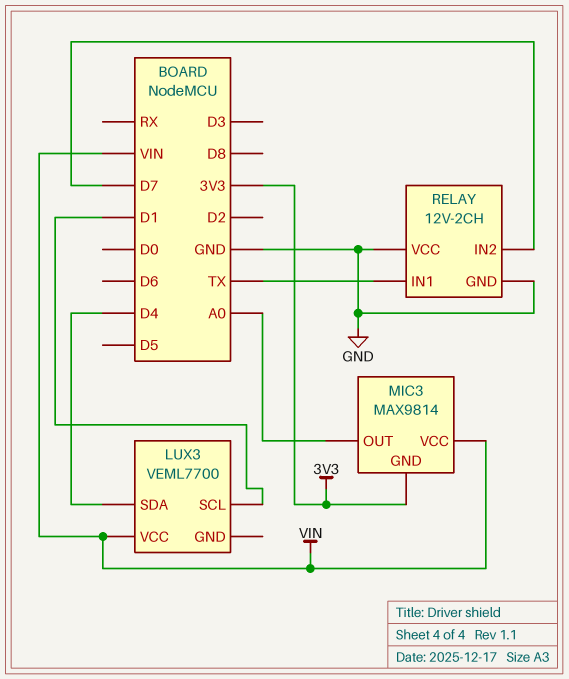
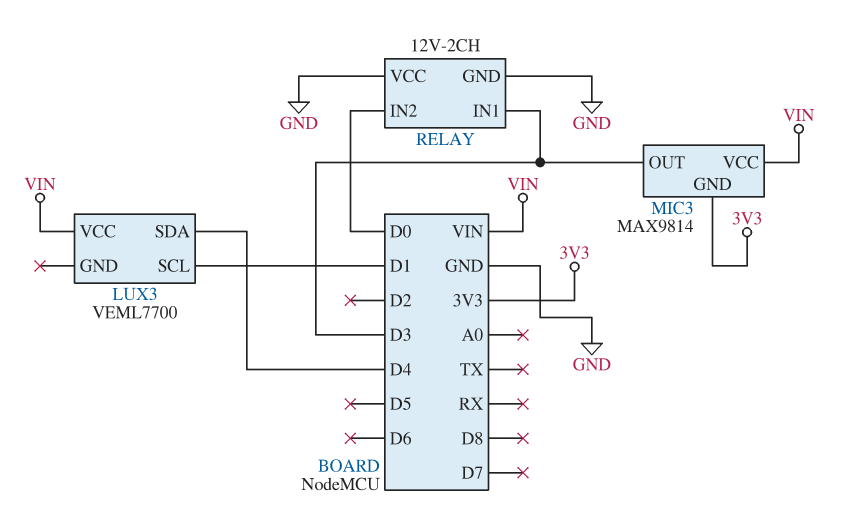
MIC3 pin OUT: A0 -> D3
RELAY pin IN1: TX -> D3
RELAY pin IN2: D7 -> D0

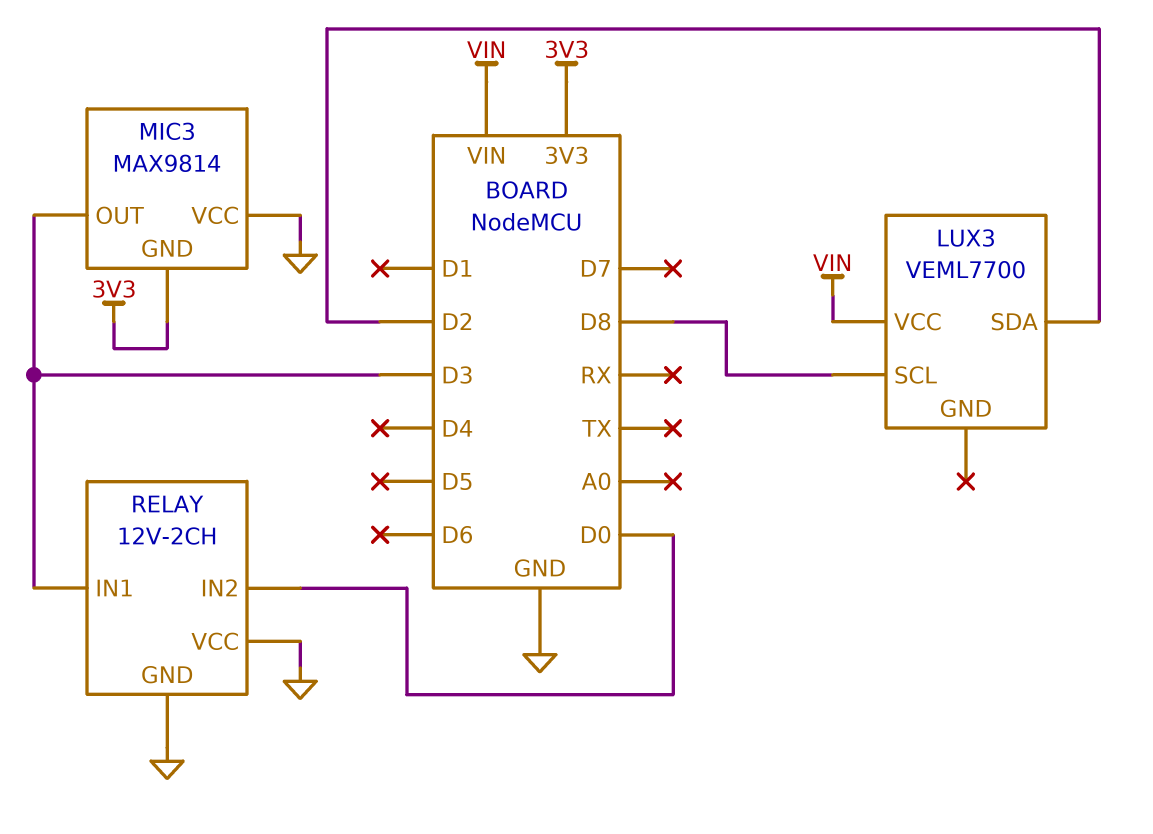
LUX3 pin SCL: D1 -> D8
LUX3 pin SDA: D4 -> D2
MIC3 pin VCC: VIN -> GND

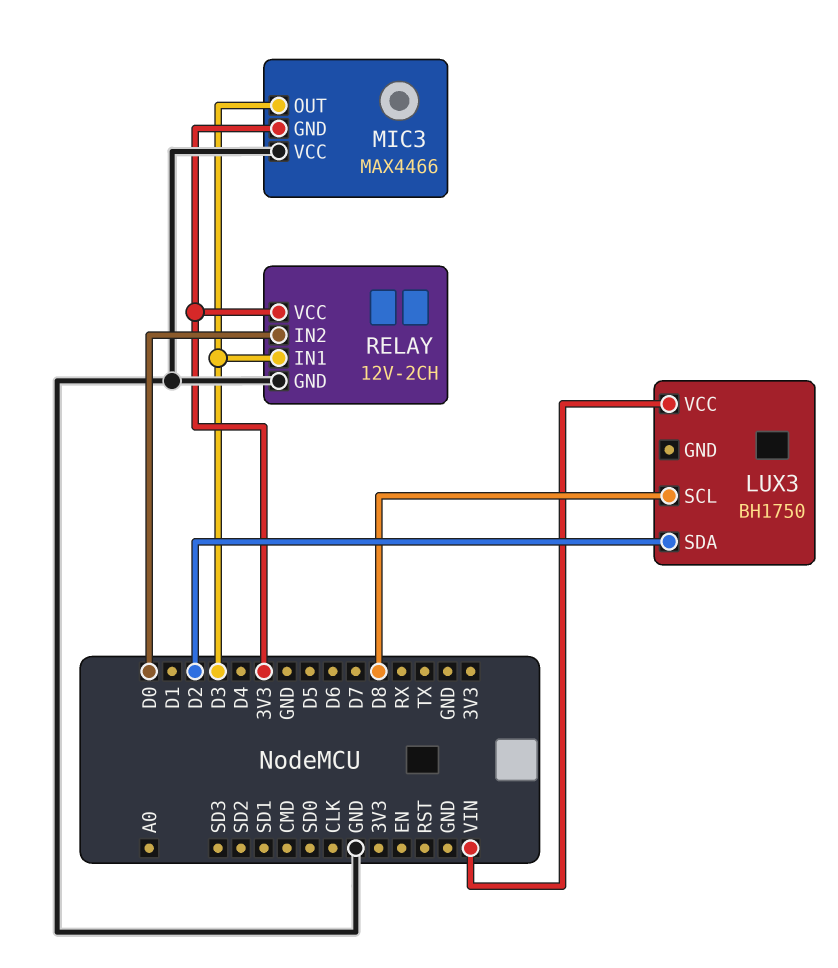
LUX3: VEML7700 -> BH1750
MIC3: MAX9814 -> MAX4466
RELAY pin VCC: GND -> 3V3

